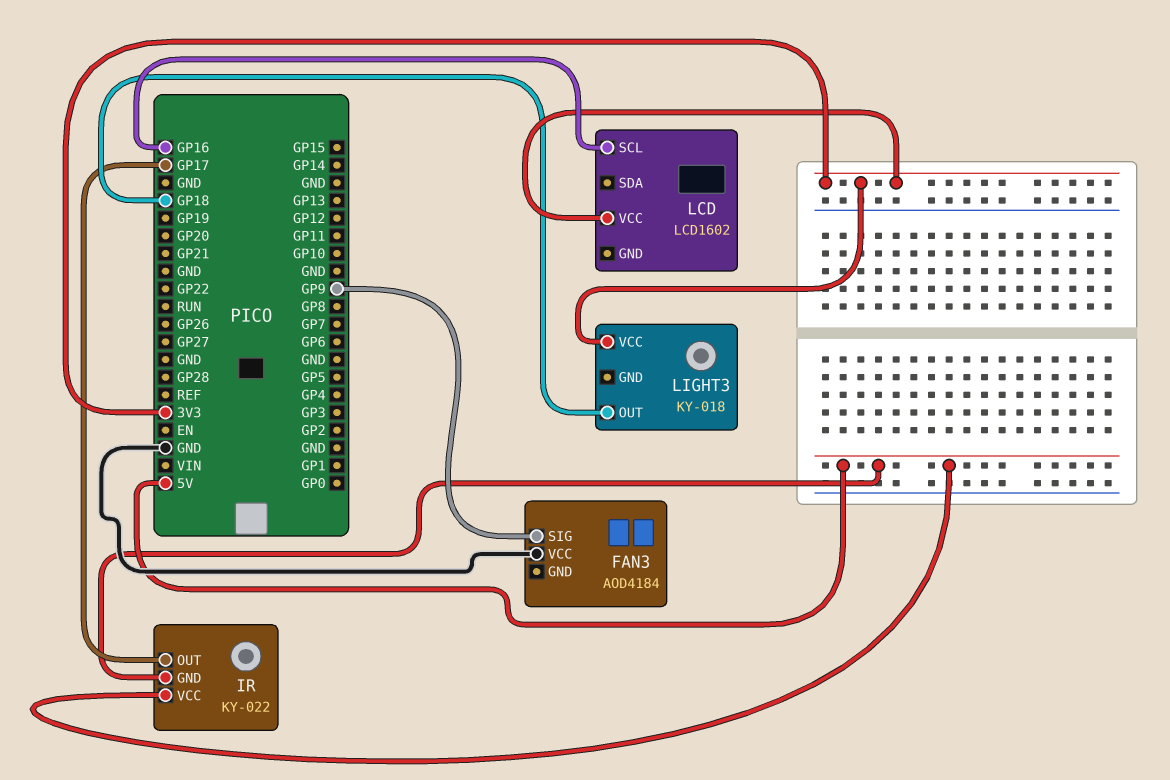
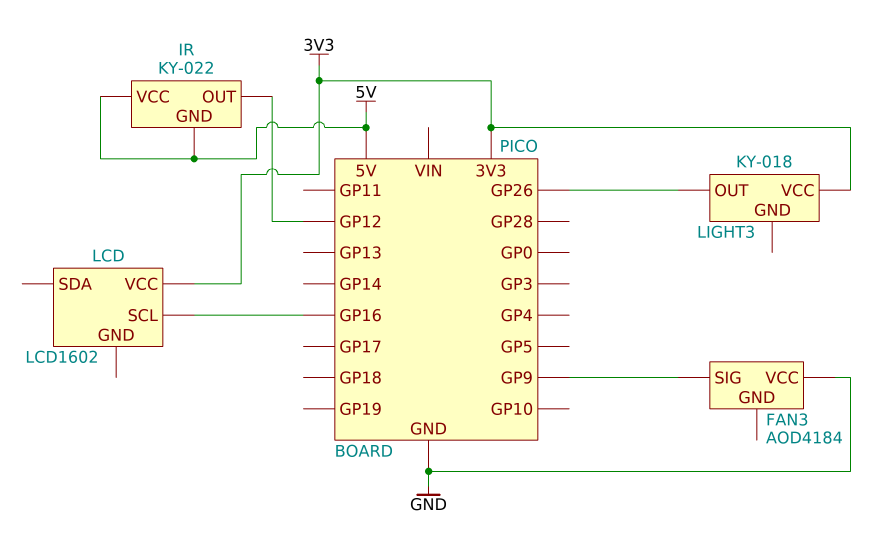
IR pin OUT: GP17 -> GP12
LIGHT3 pin OUT: GP18 -> GP26

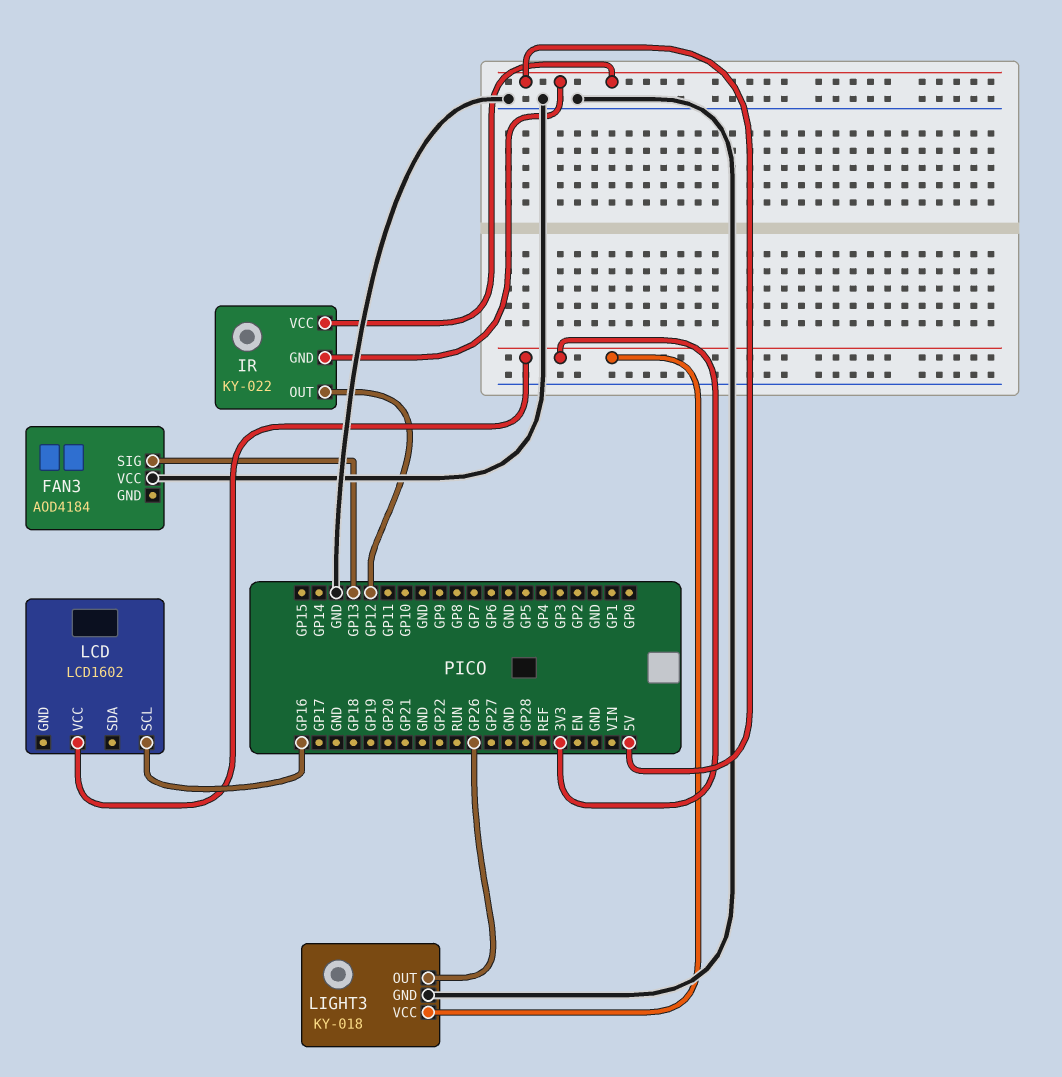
FAN3 pin SIG: GP9 -> GP13
LIGHT3 pin GND: none -> GND

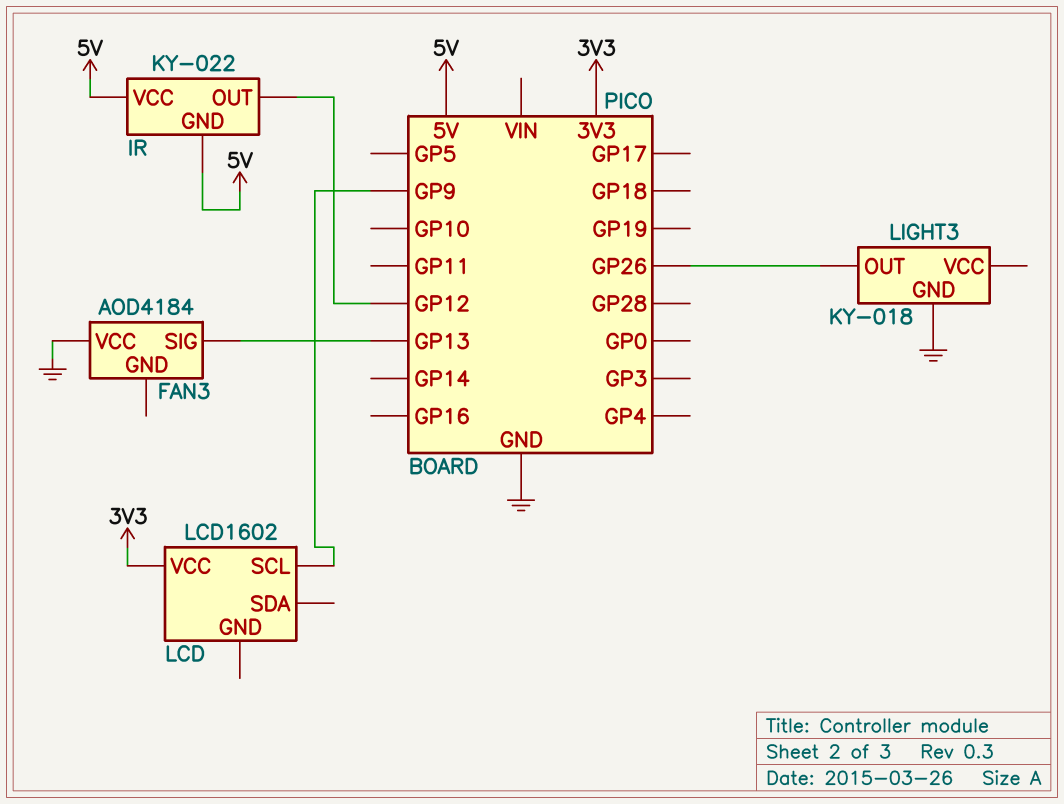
LCD pin SCL: GP16 -> GP9
LIGHT3 pin VCC: 3V3 -> none

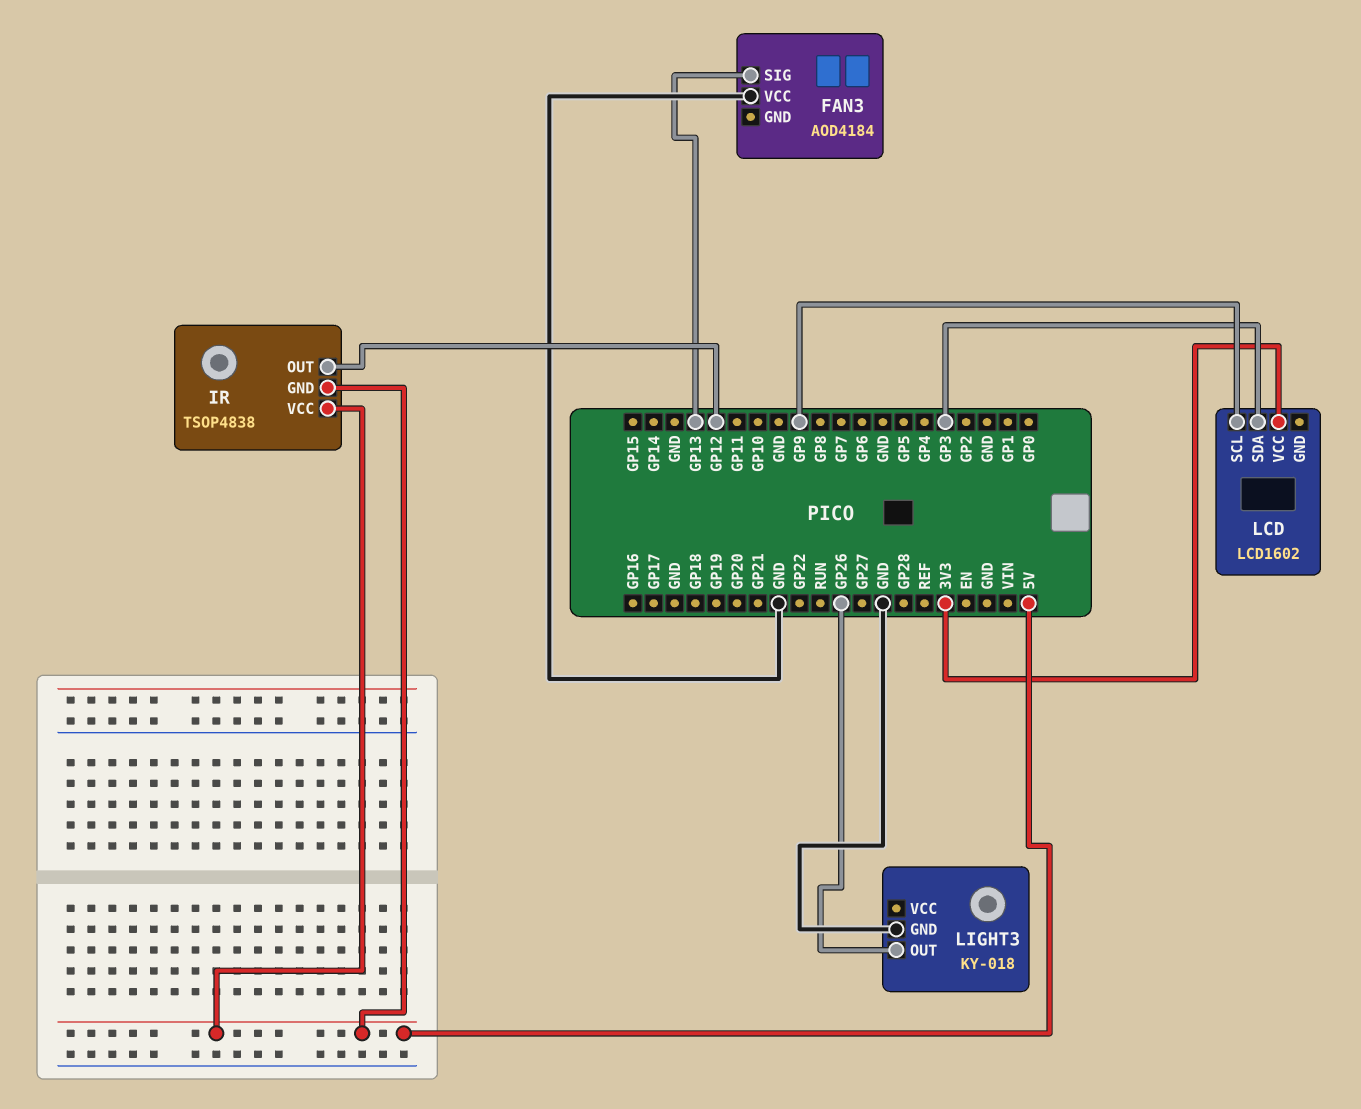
IR: KY-022 -> TSOP4838
LCD pin SDA: none -> GP3

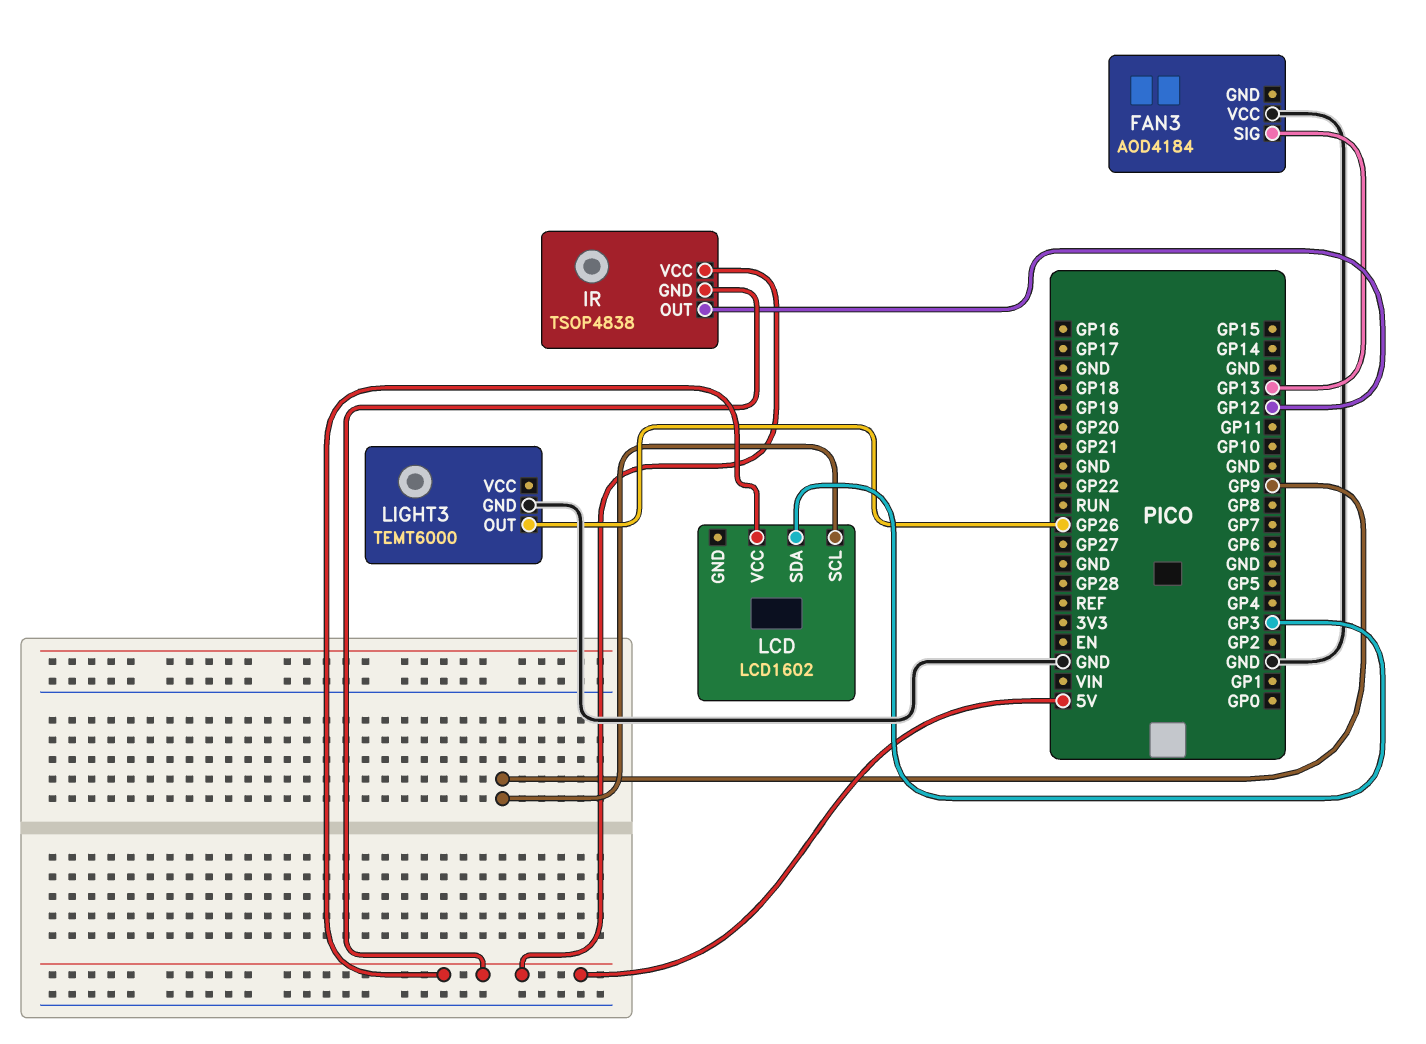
LCD pin VCC: 3V3 -> 5V
LIGHT3: KY-018 -> TEMT6000

